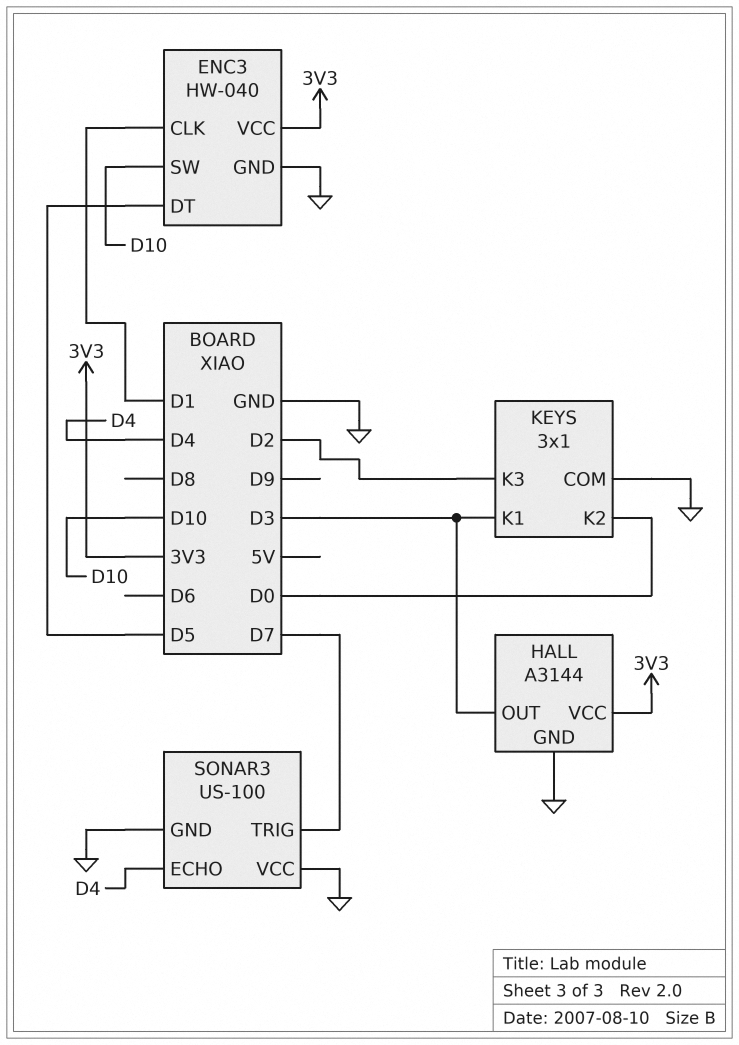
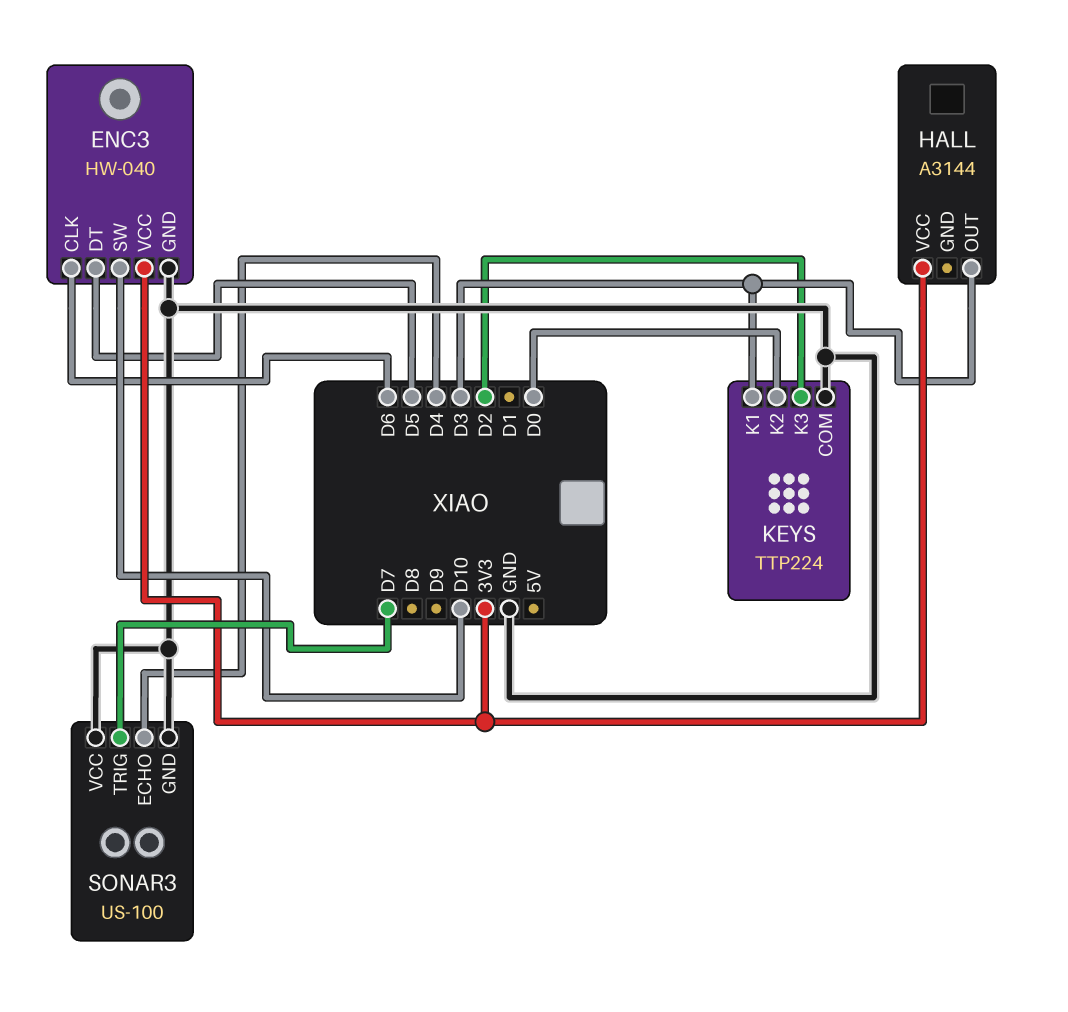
ENC3 pin CLK: D1 -> D6
HALL pin GND: GND -> none
KEYS: 3x1 -> TTP224

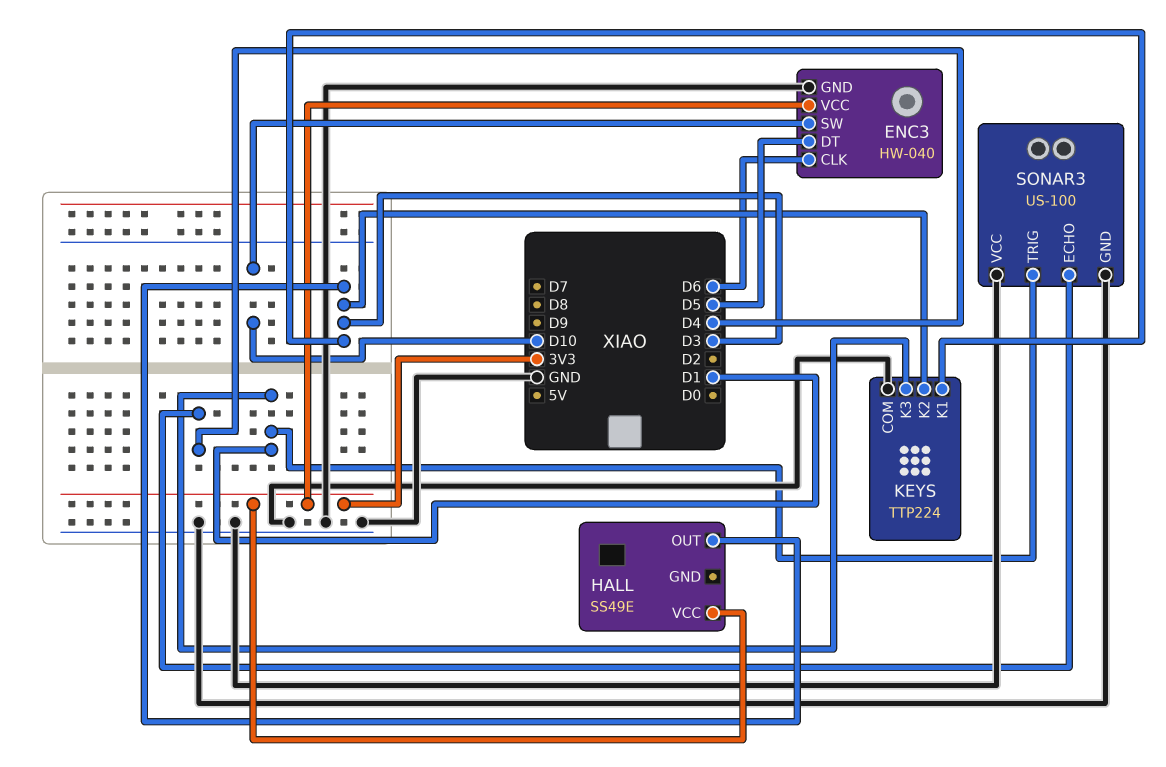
HALL: A3144 -> SS49E
KEYS pin K2: D0 -> D3
KEYS pin K3: D2 -> D1
SONAR3 pin TRIG: D7 -> D1

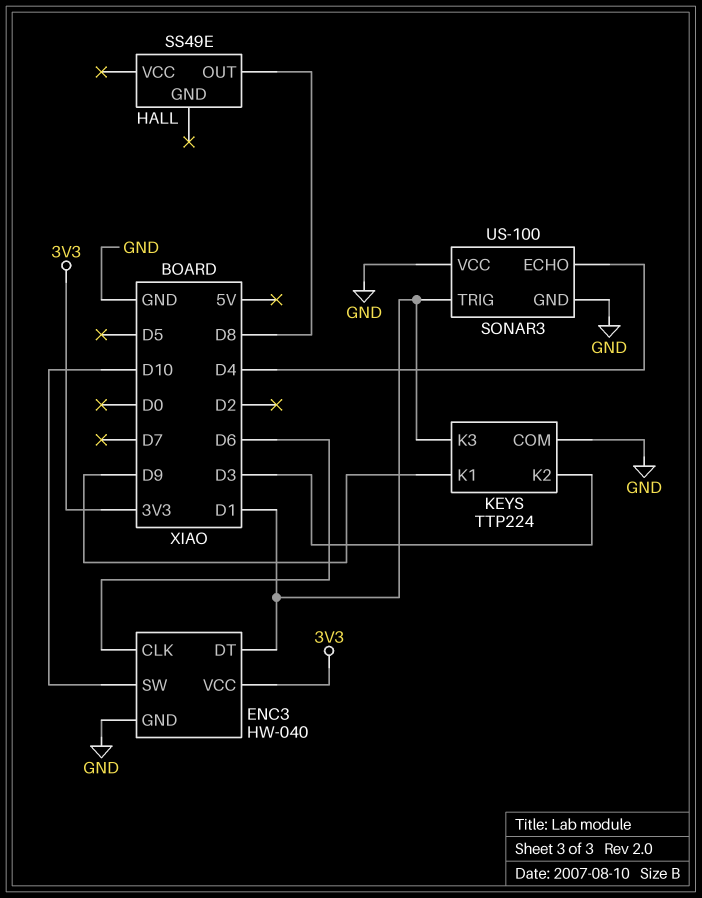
ENC3 pin DT: D5 -> D1
HALL pin OUT: D3 -> D8
HALL pin VCC: 3V3 -> none
KEYS pin K1: D3 -> D9

